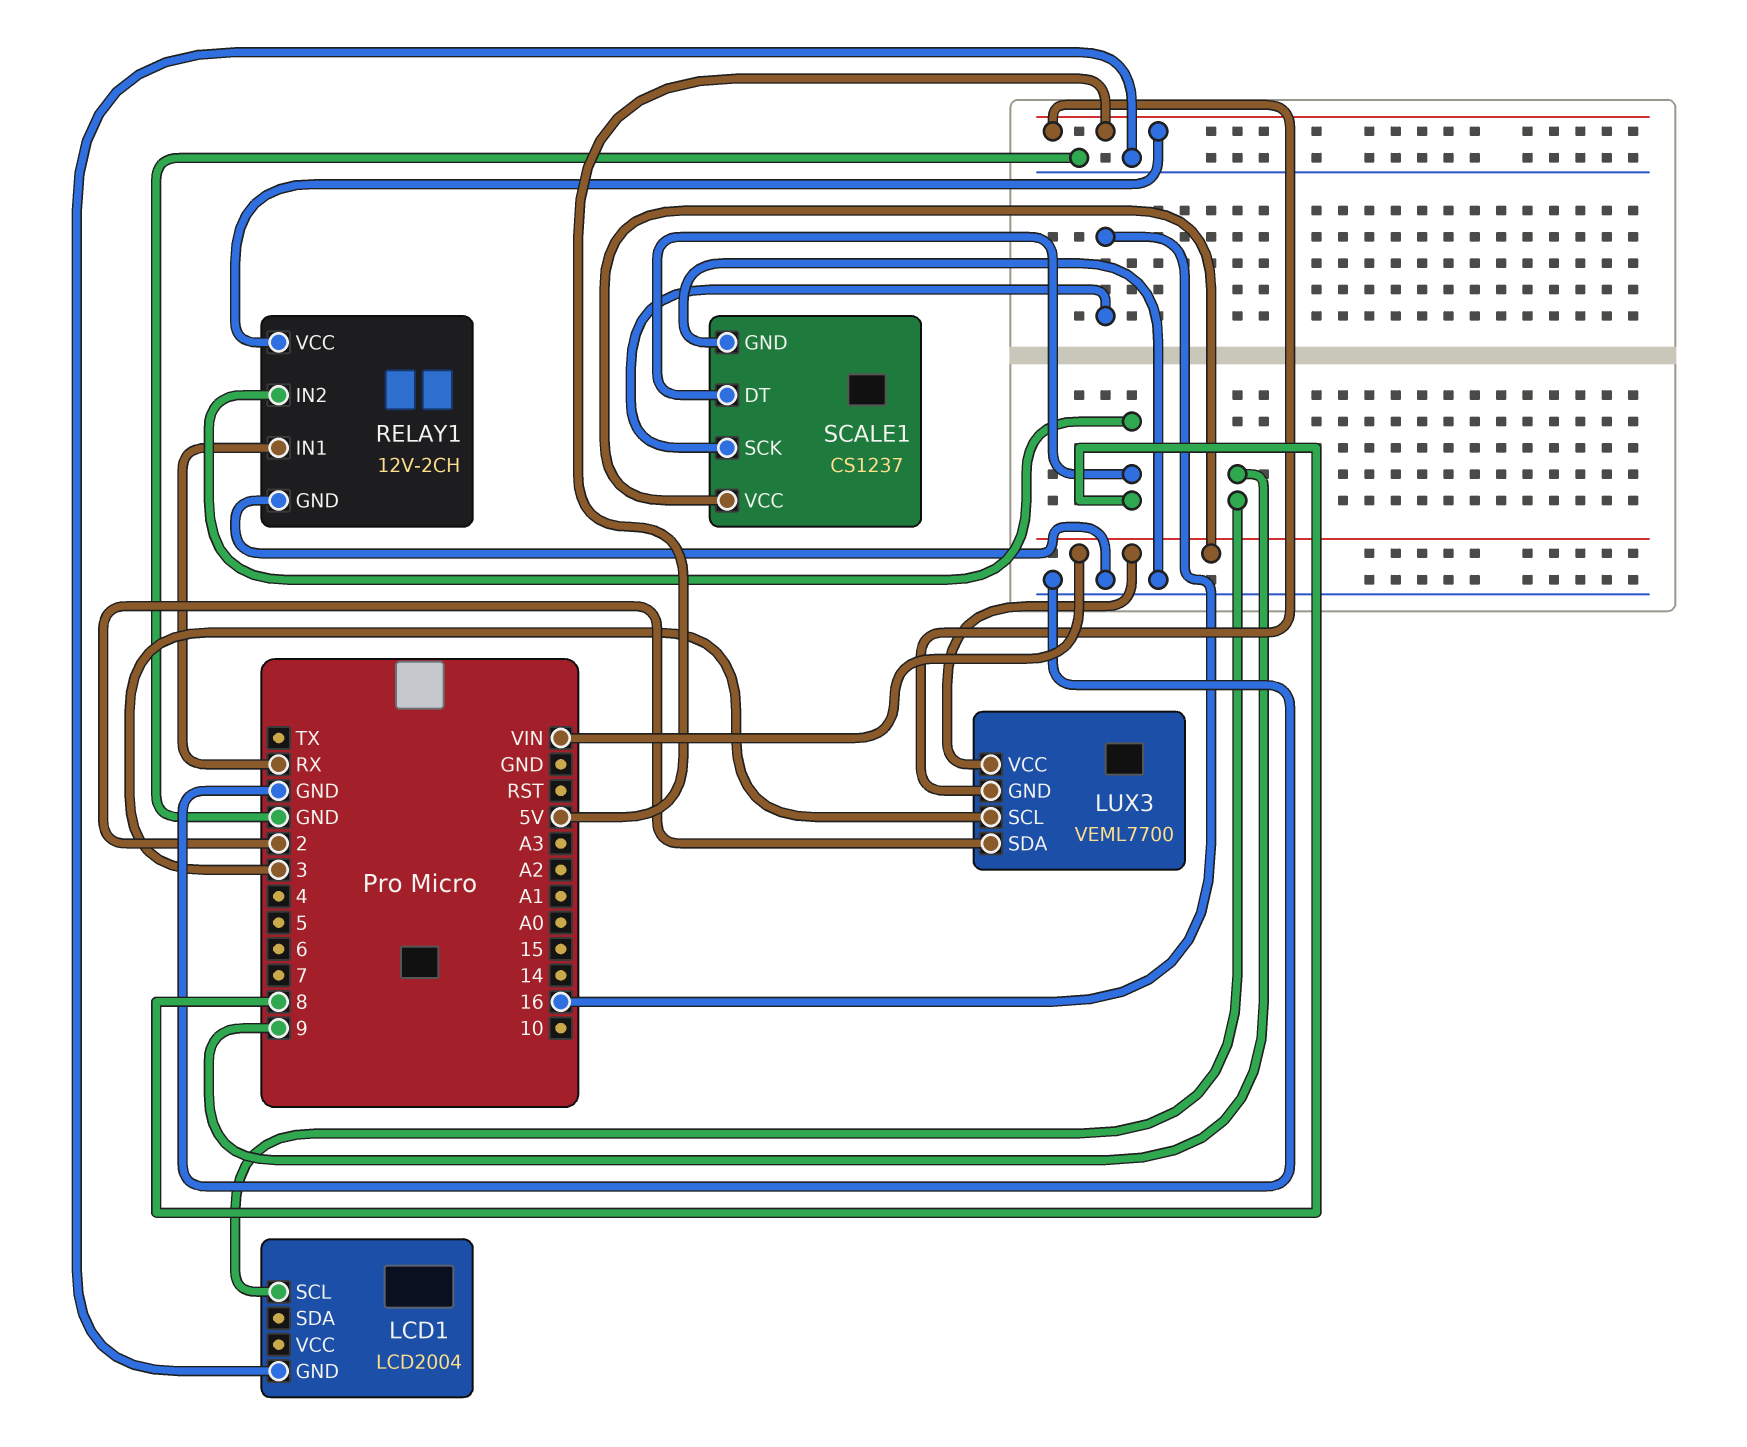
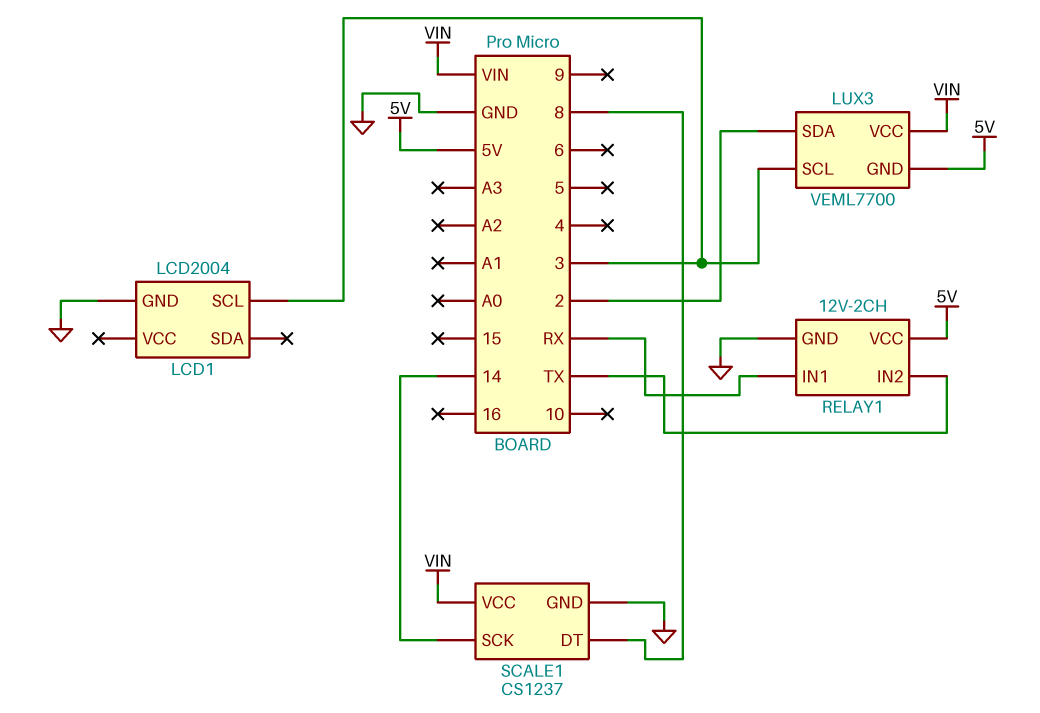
LCD1 pin SCL: 9 -> 3
RELAY1 pin IN2: 8 -> TX
SCALE1 pin SCK: 16 -> 14

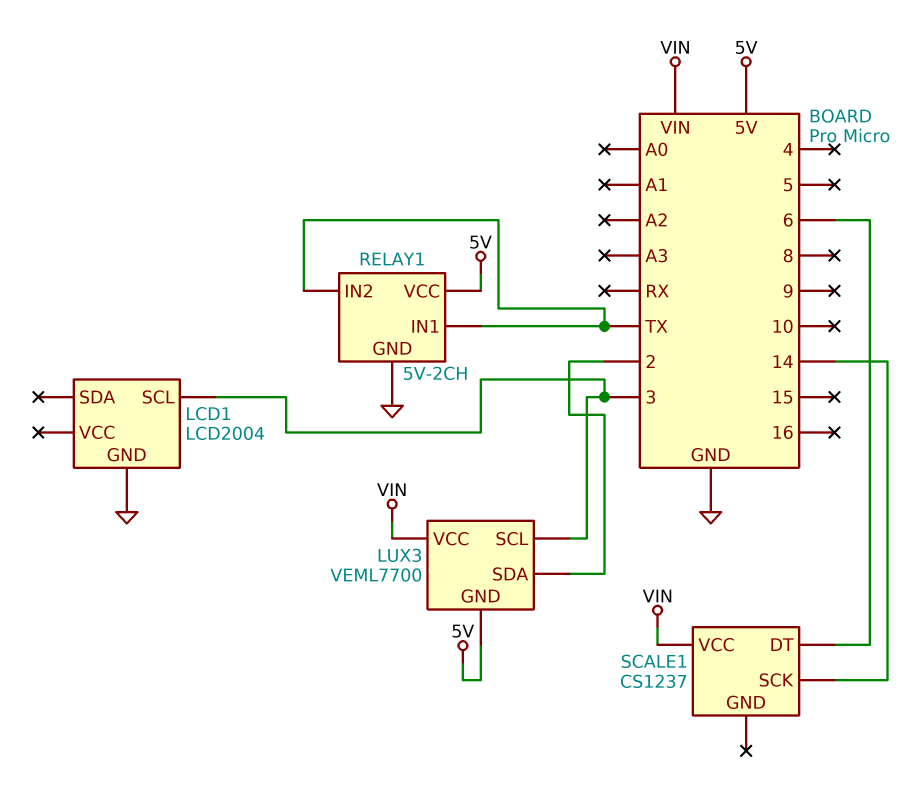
RELAY1: 12V-2CH -> 5V-2CH
RELAY1 pin IN1: RX -> TX
SCALE1 pin DT: 8 -> 6
SCALE1 pin GND: GND -> none

